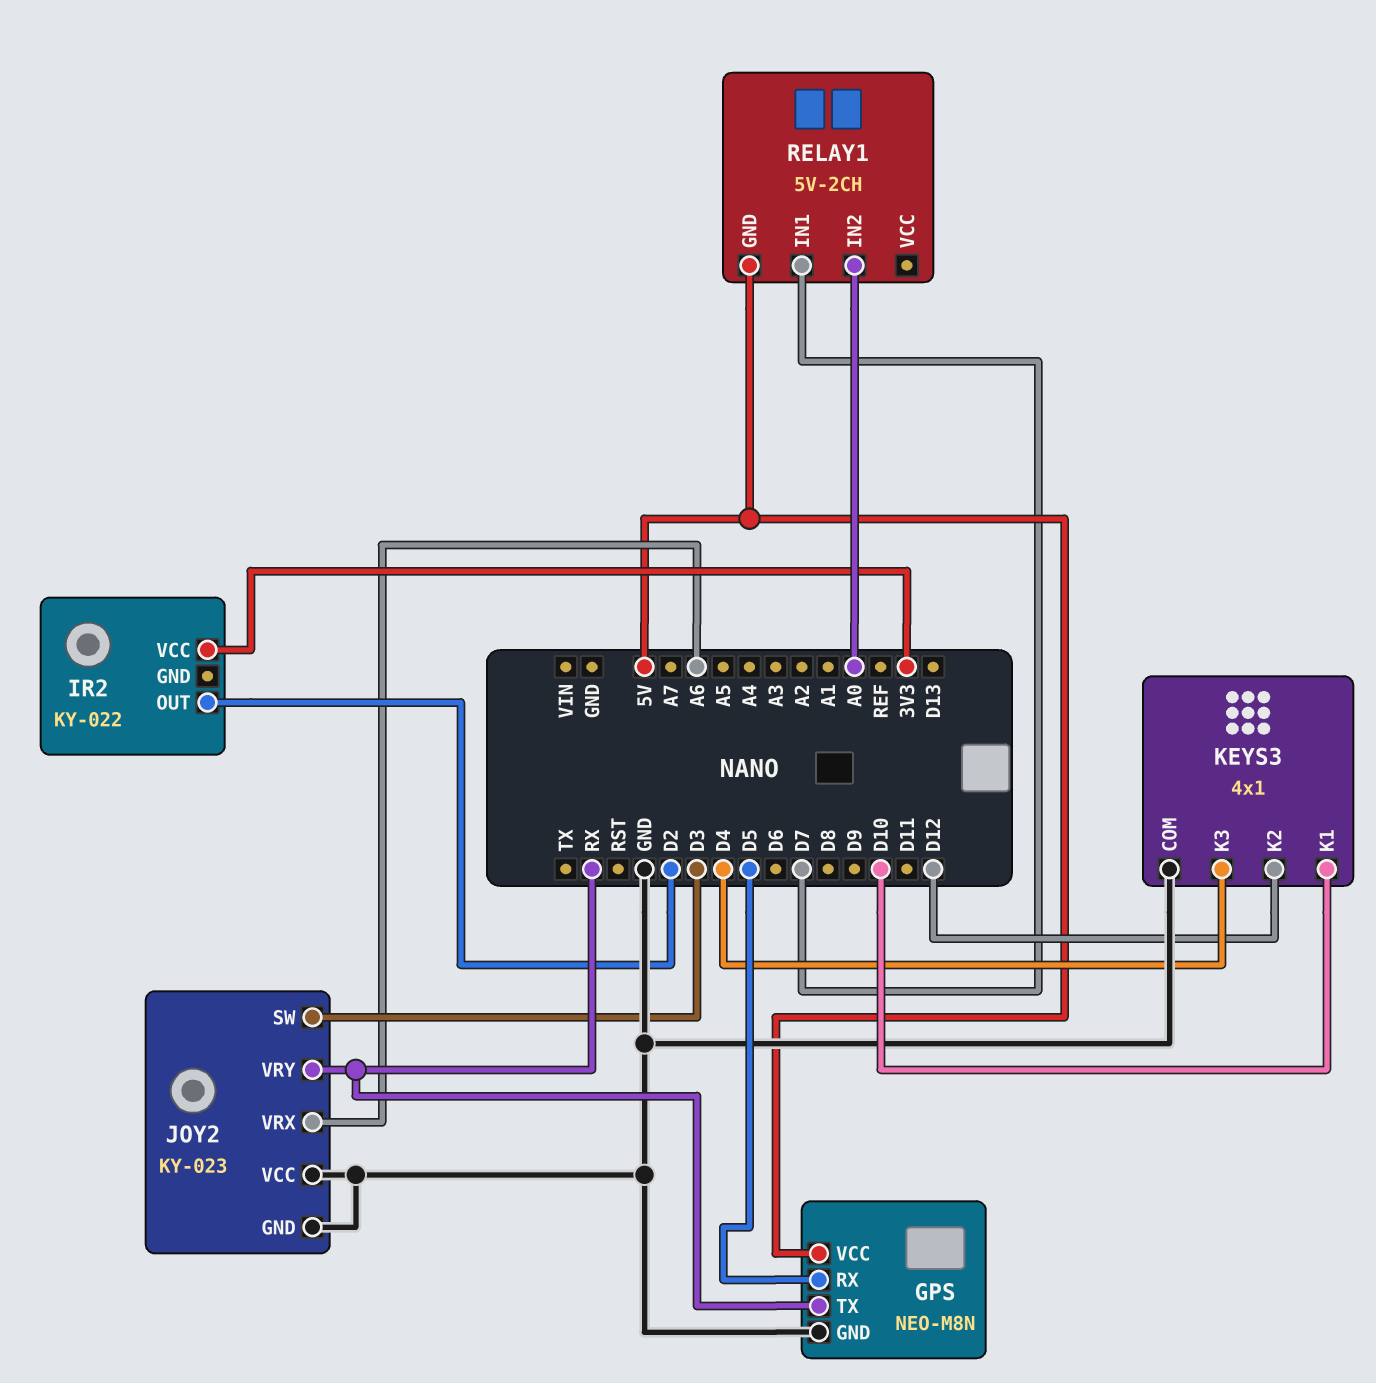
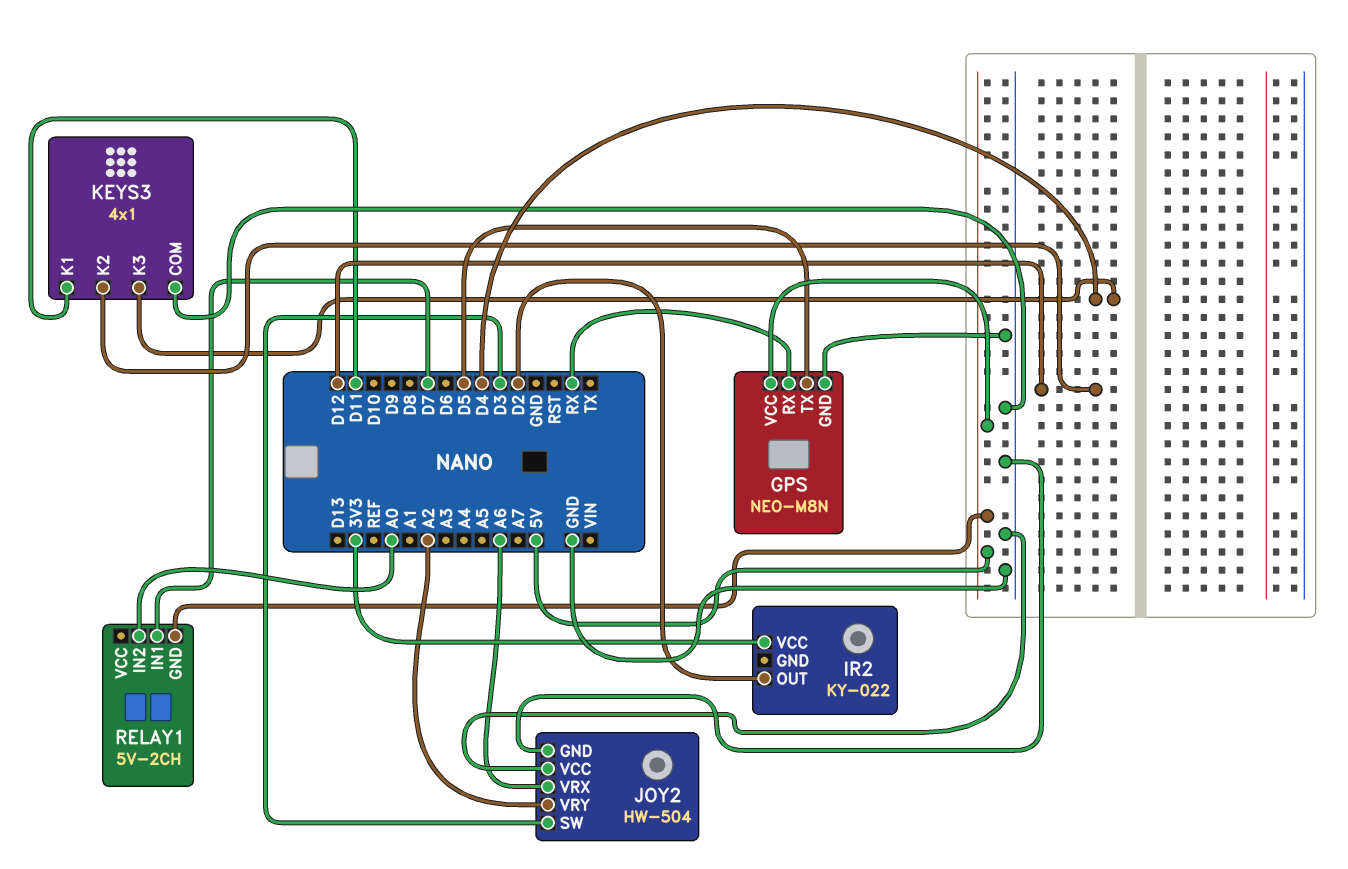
GPS pin RX: D5 -> RX
GPS pin TX: RX -> D5
JOY2: KY-023 -> HW-504
JOY2 pin VRY: RX -> A2
KEYS3 pin K1: D10 -> D11

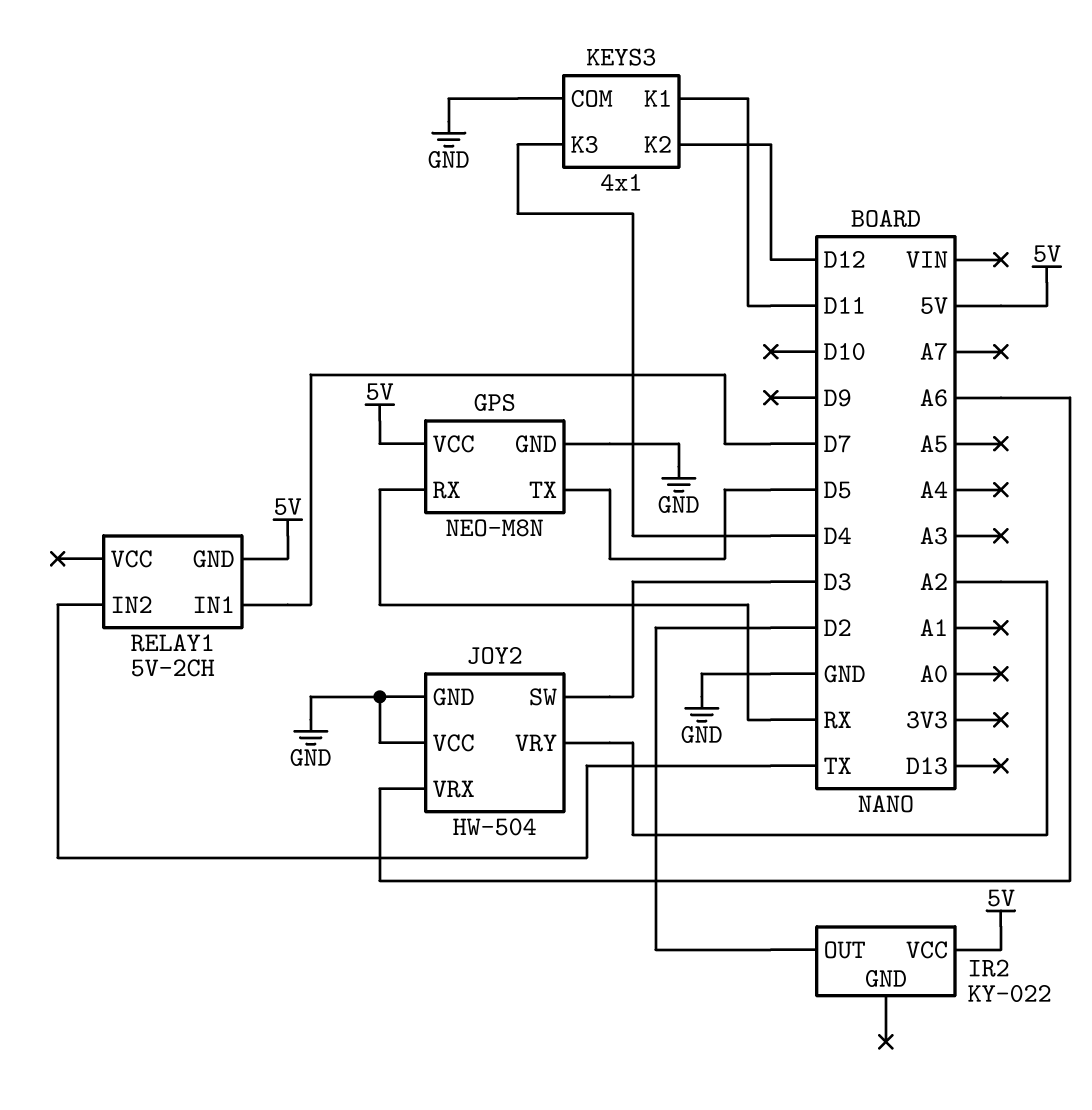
IR2 pin VCC: 3V3 -> 5V
RELAY1 pin IN2: A0 -> TX

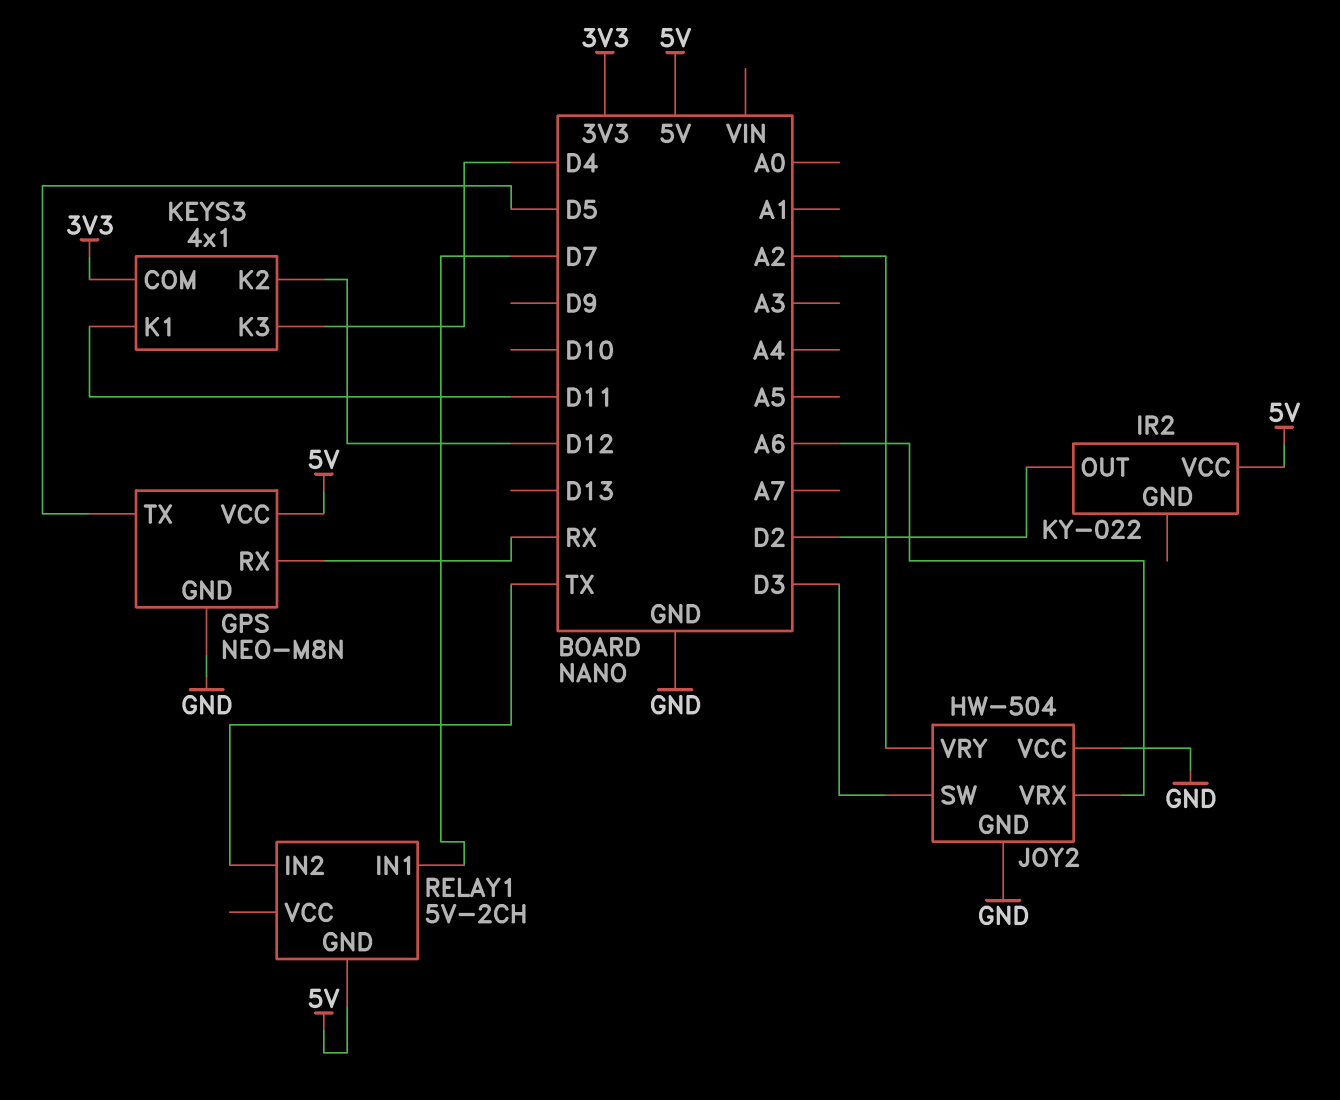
KEYS3 pin COM: GND -> 3V3

